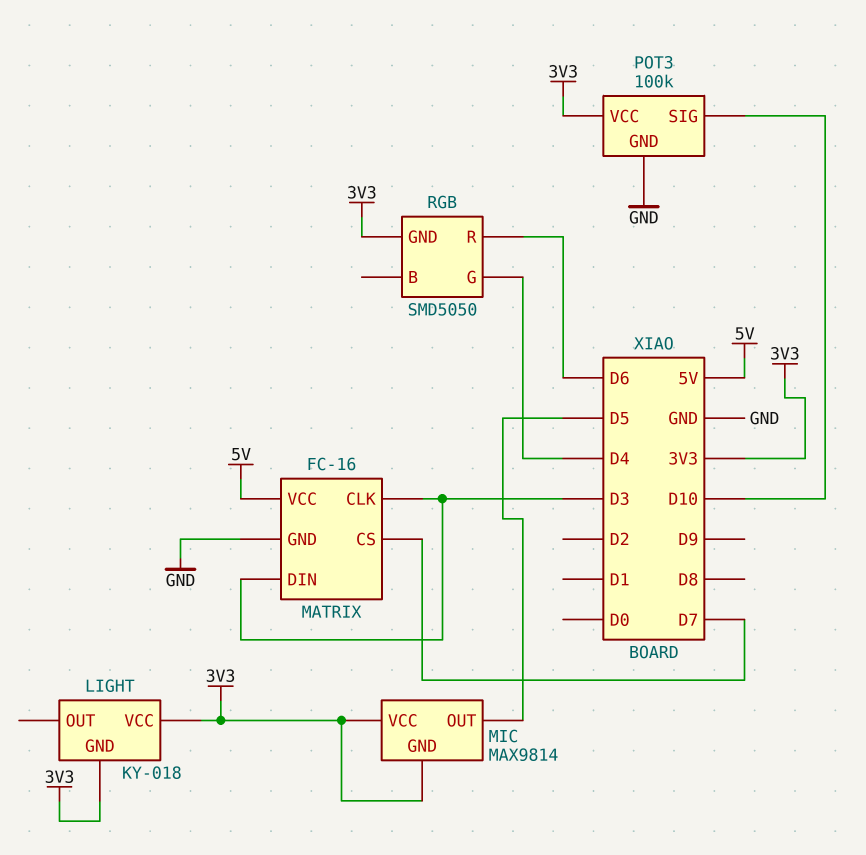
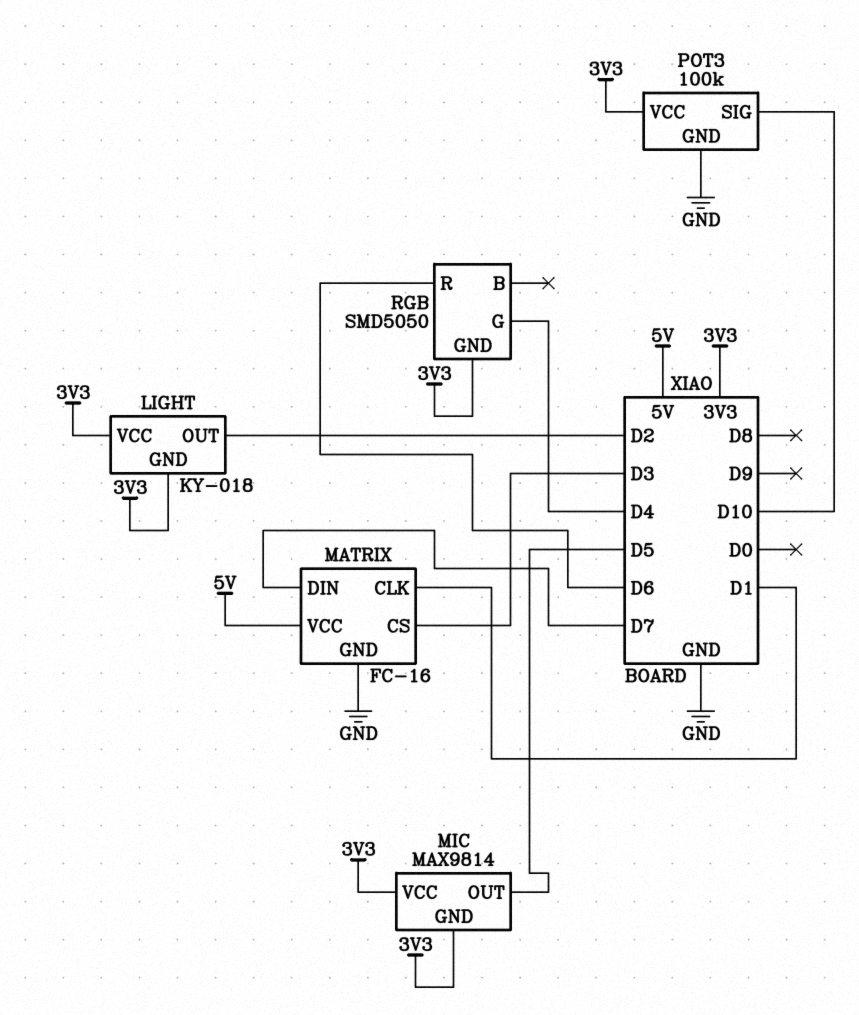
LIGHT pin OUT: none -> D2
MATRIX pin CLK: D3 -> D1
MATRIX pin CS: D7 -> D3
MATRIX pin DIN: D3 -> D7

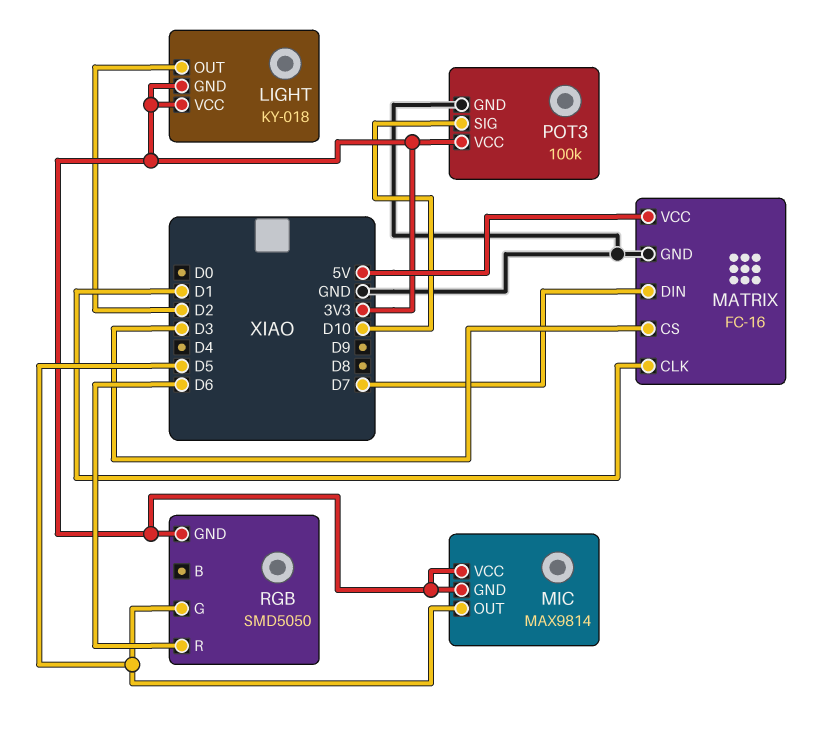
RGB pin G: D4 -> D5

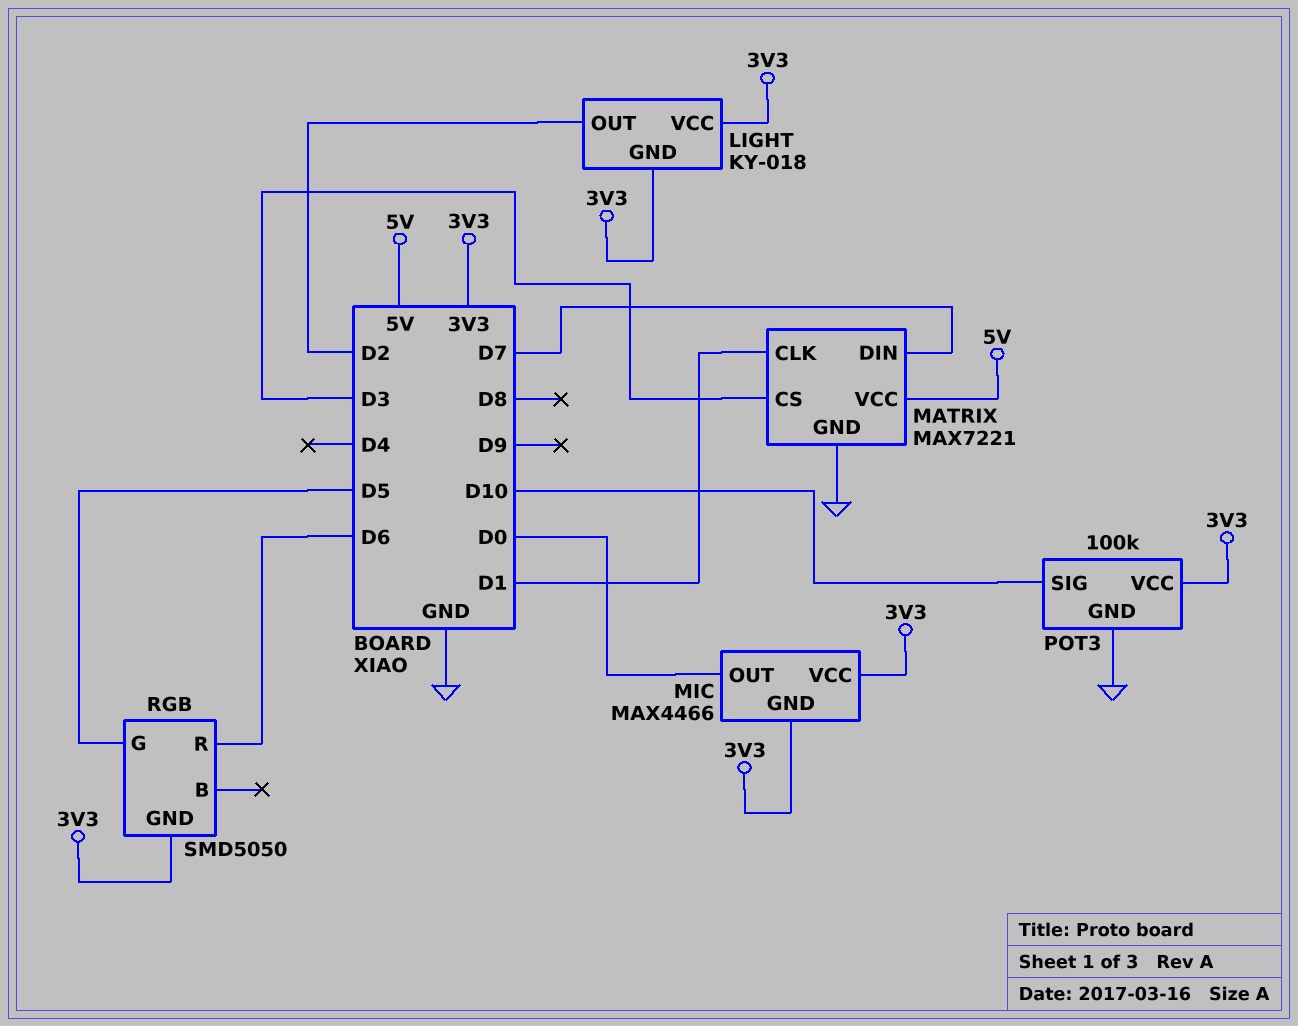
MATRIX: FC-16 -> MAX7221
MIC: MAX9814 -> MAX4466
MIC pin OUT: D5 -> D0

